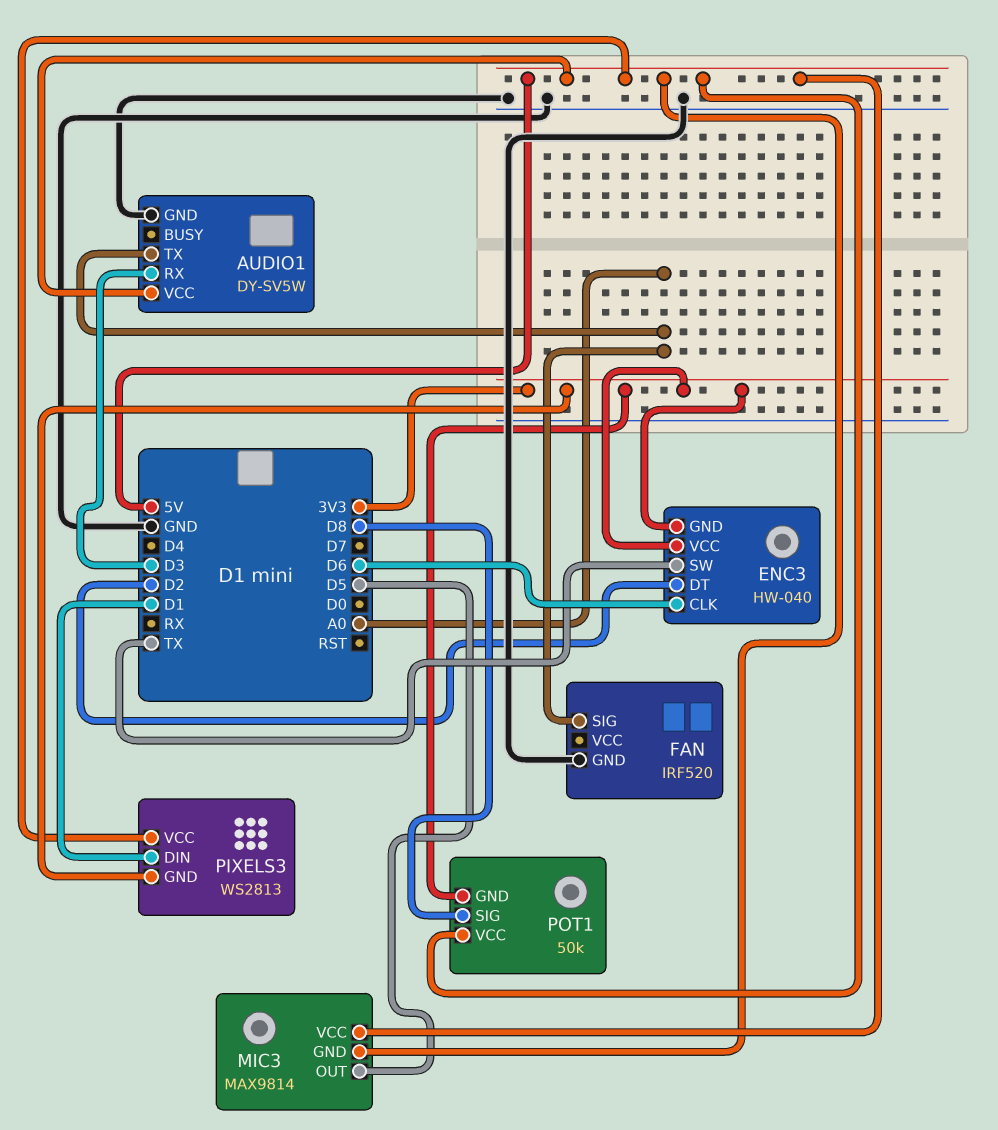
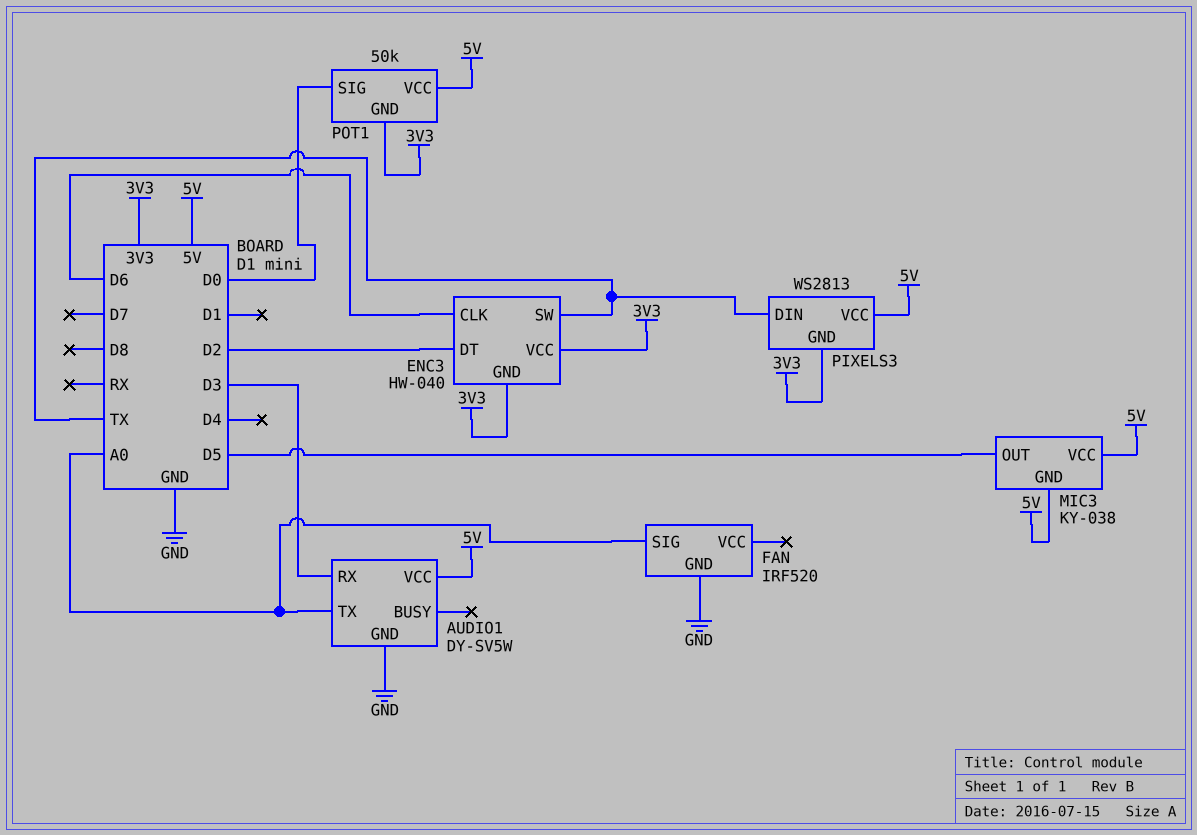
MIC3: MAX9814 -> KY-038
PIXELS3 pin DIN: D1 -> TX
POT1 pin SIG: D8 -> D0

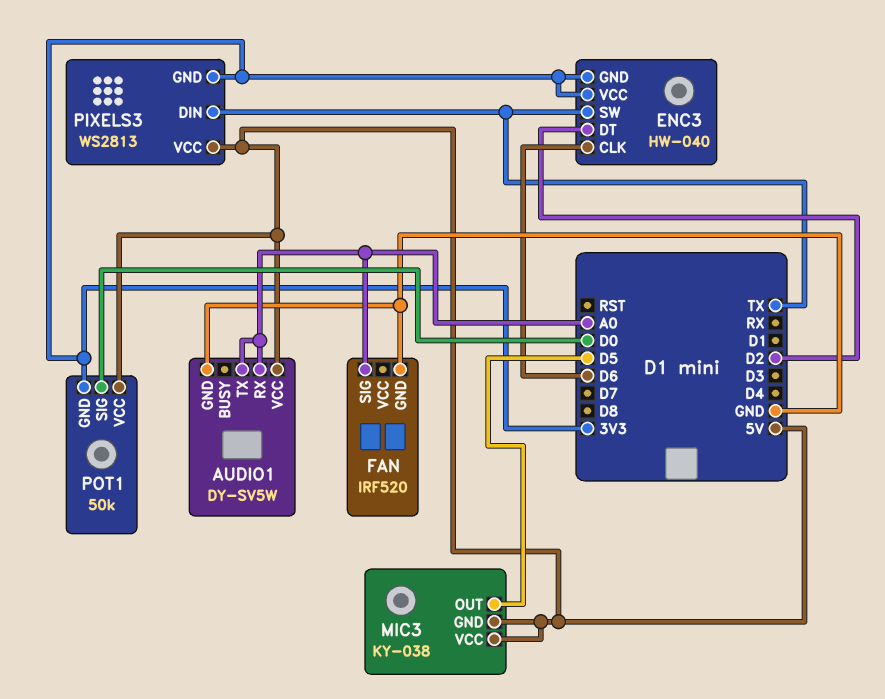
AUDIO1 pin RX: D3 -> A0

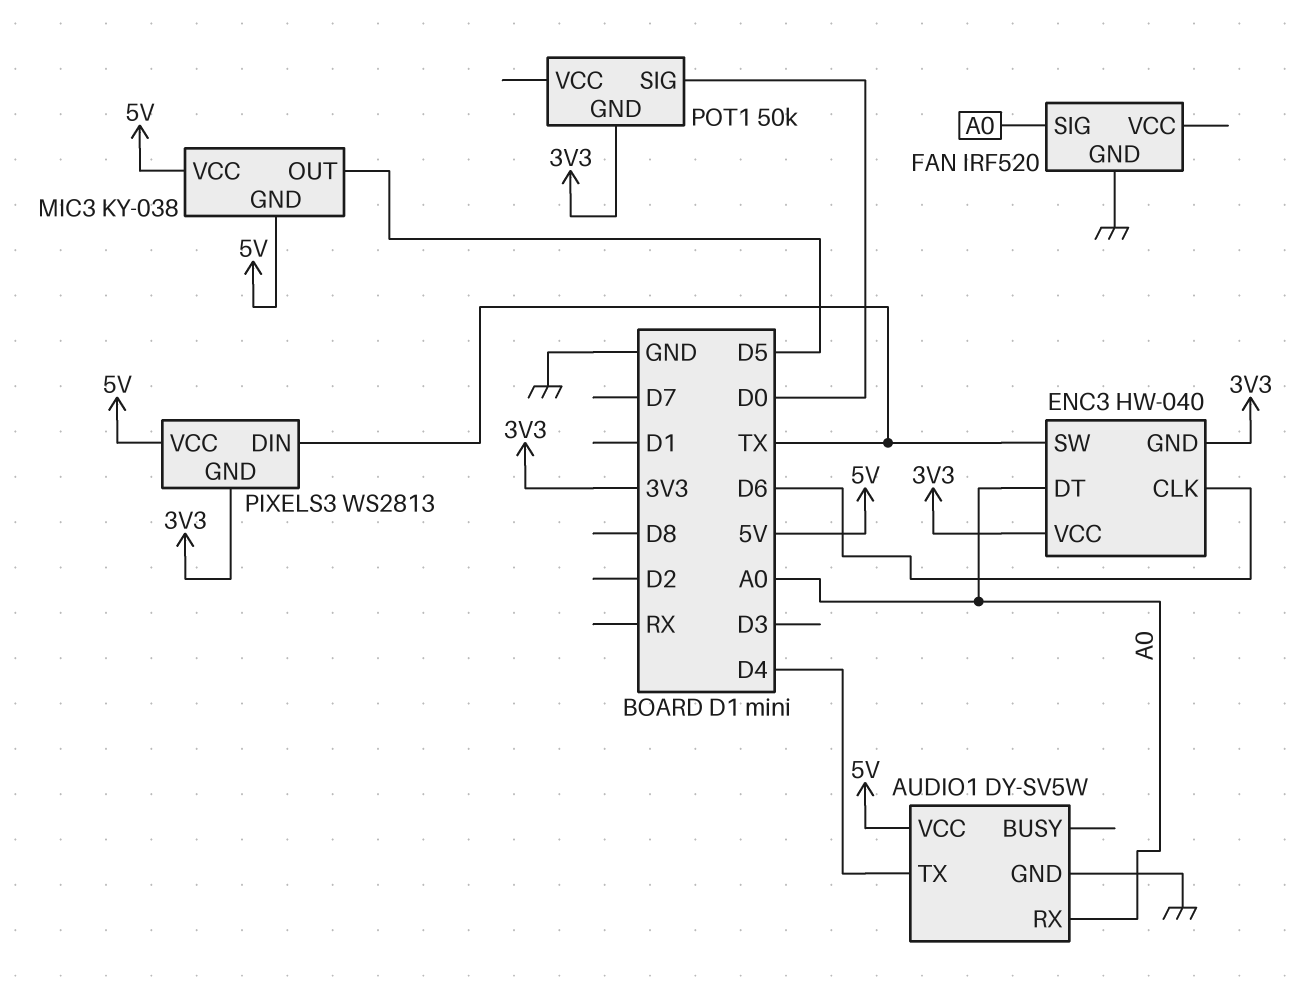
AUDIO1 pin TX: A0 -> D4
ENC3 pin DT: D2 -> A0
POT1 pin VCC: 5V -> none

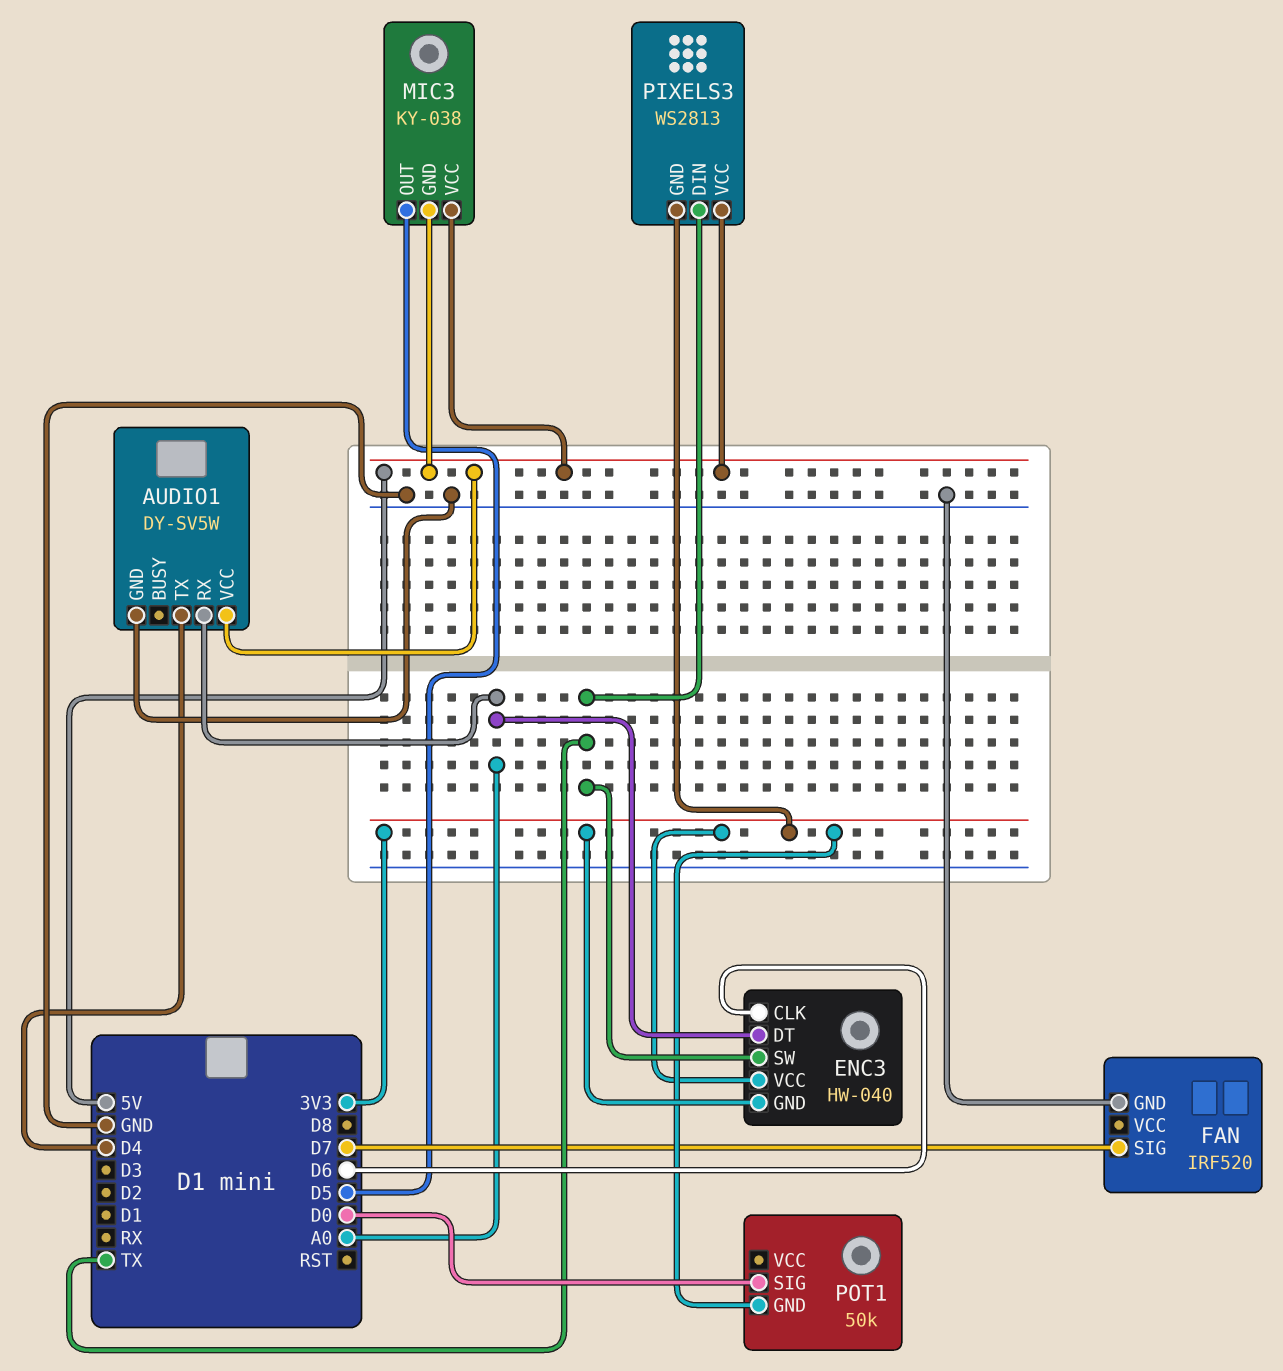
FAN pin SIG: A0 -> D7

